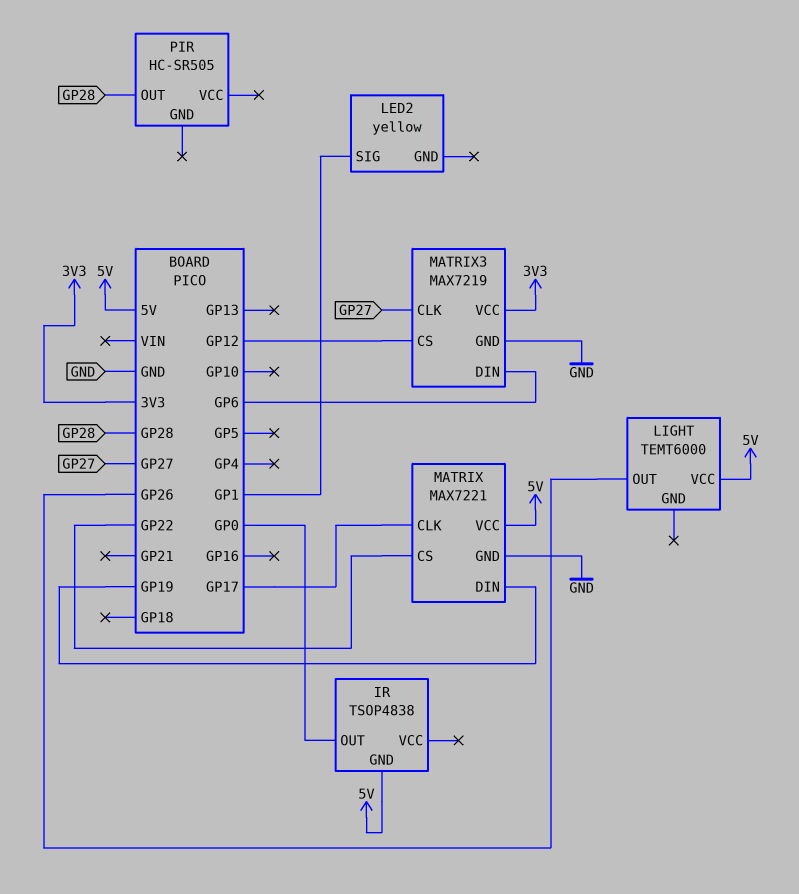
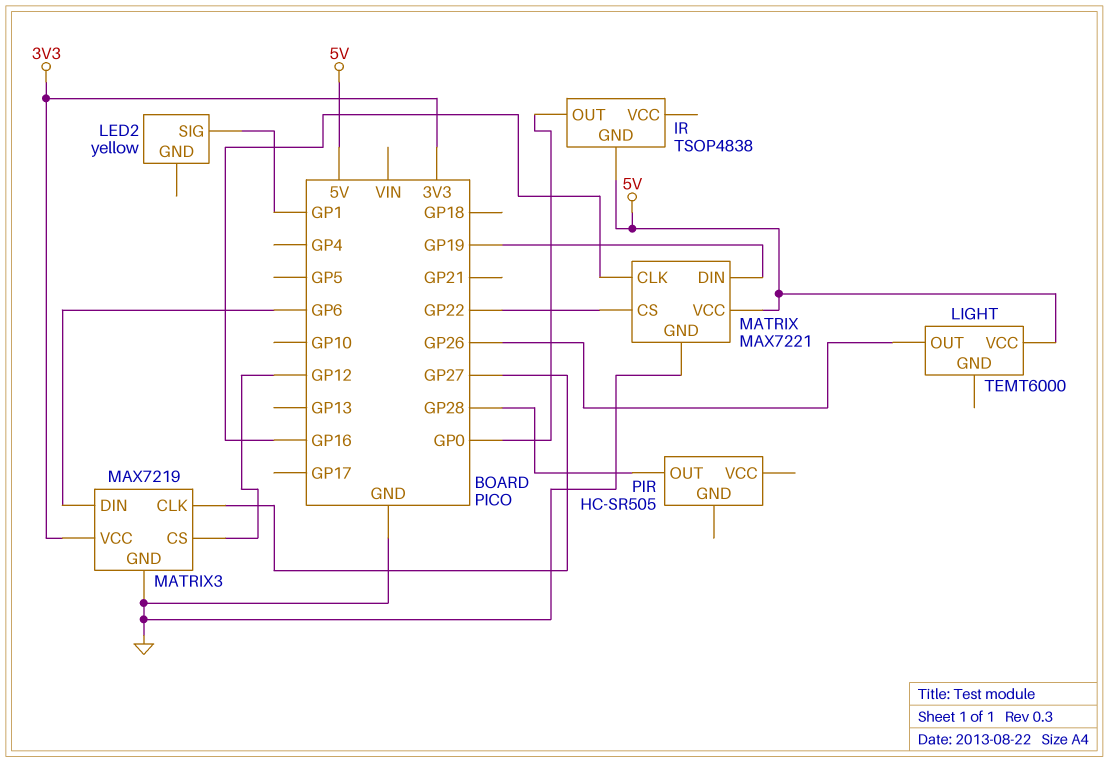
MATRIX pin CLK: GP17 -> GP16

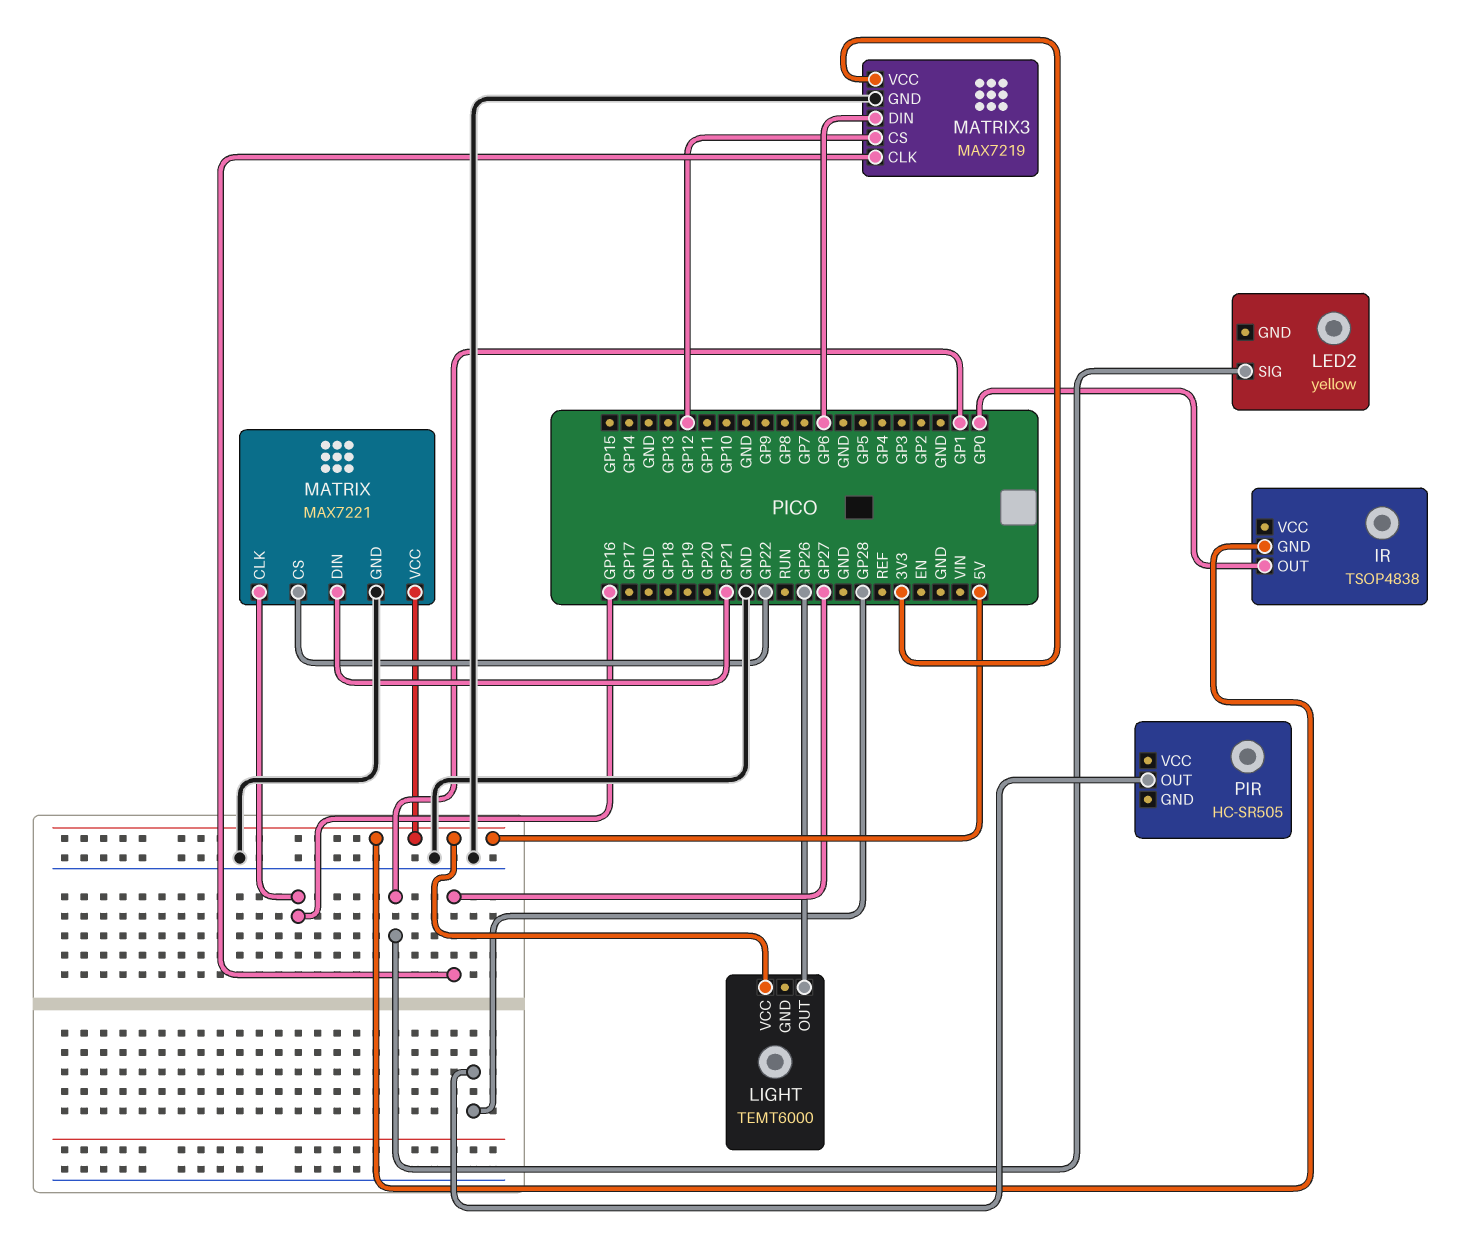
MATRIX pin DIN: GP19 -> GP21

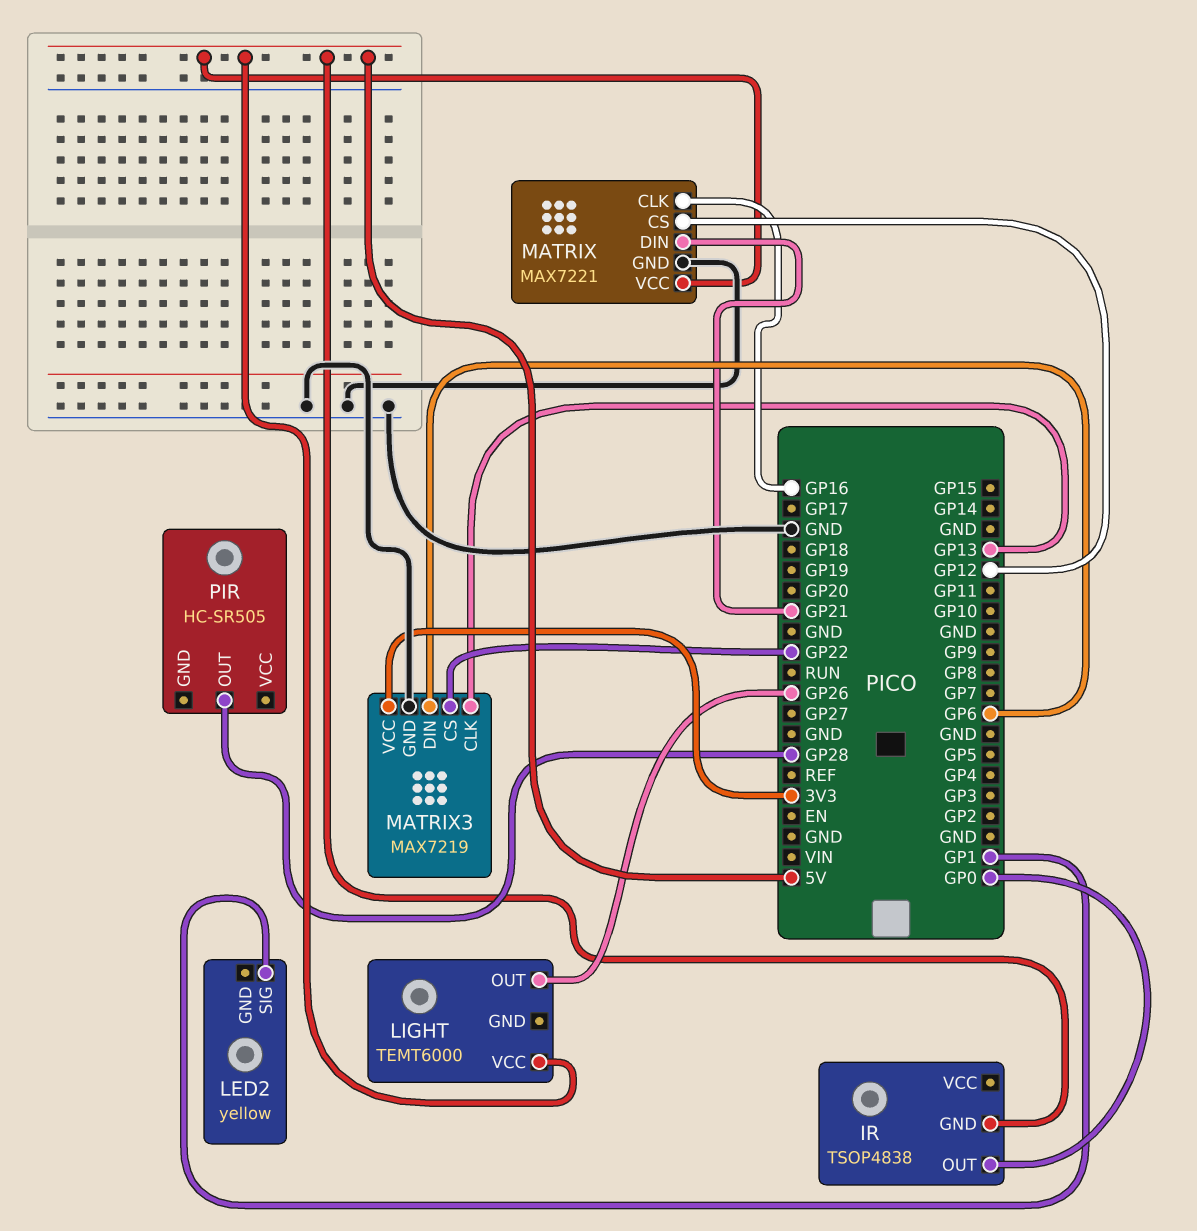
MATRIX pin CS: GP22 -> GP12
MATRIX3 pin CLK: GP27 -> GP13
MATRIX3 pin CS: GP12 -> GP22

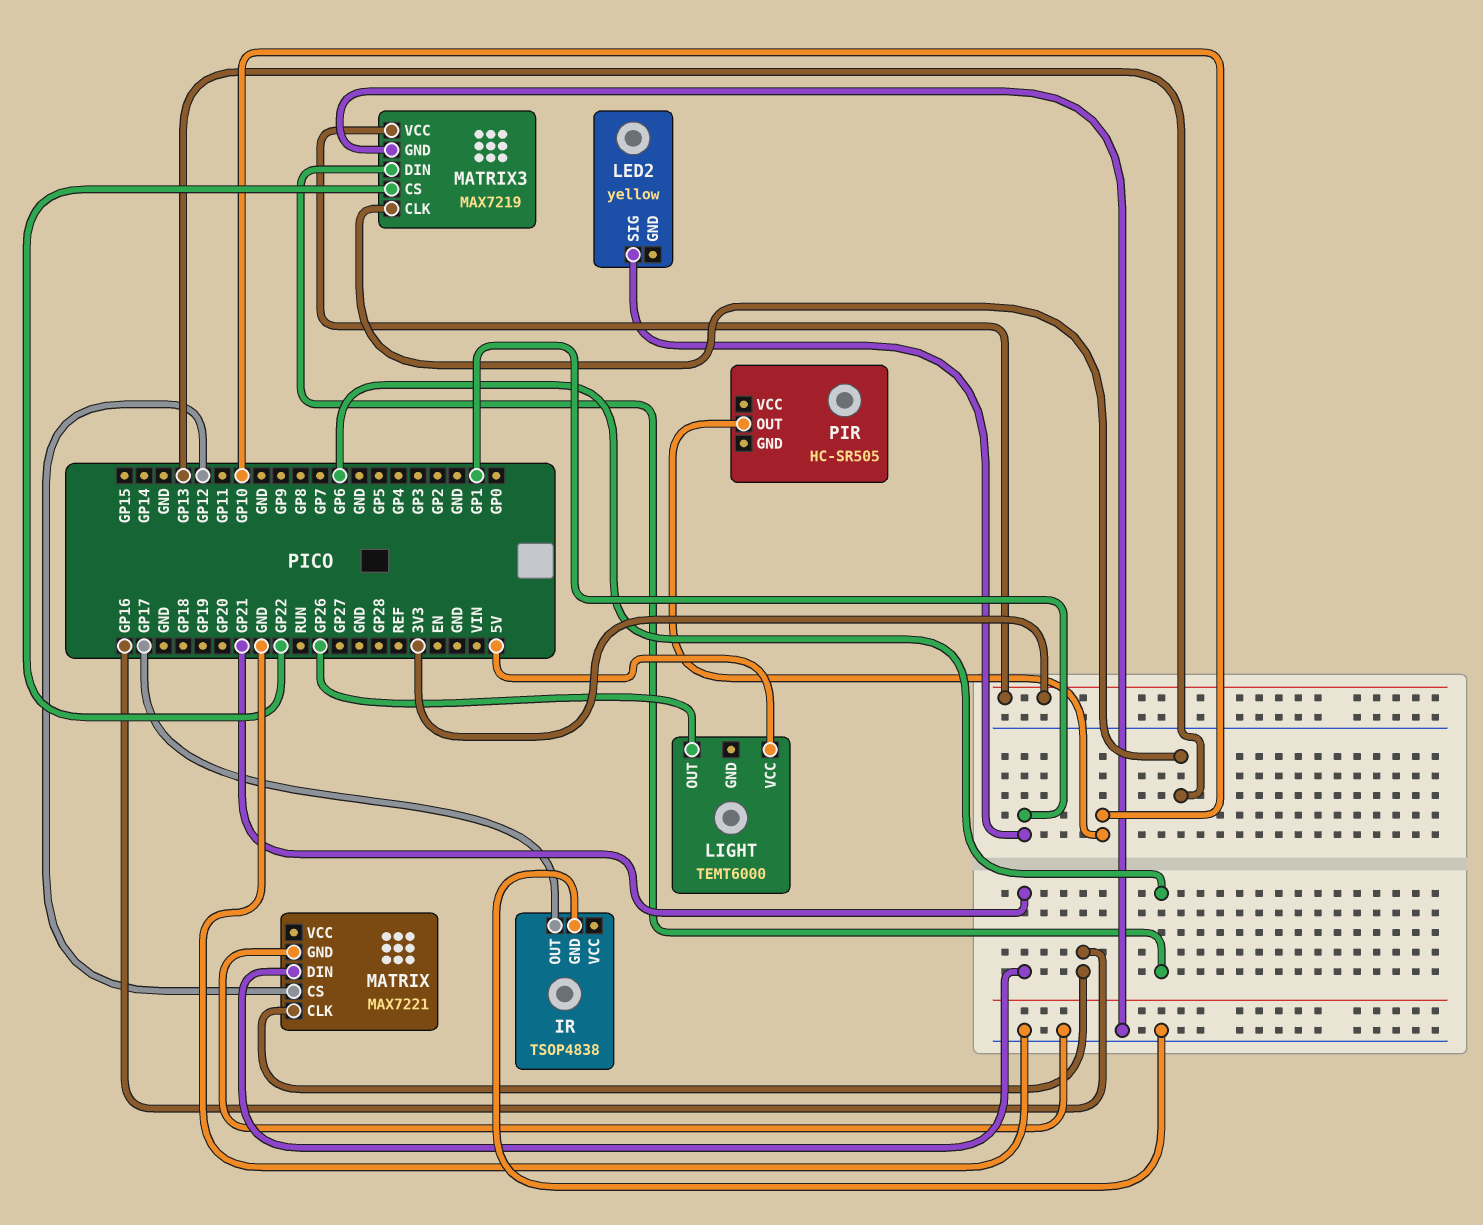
IR pin GND: 5V -> GND
IR pin OUT: GP0 -> GP17
MATRIX pin VCC: 5V -> none
PIR pin OUT: GP28 -> GP10

